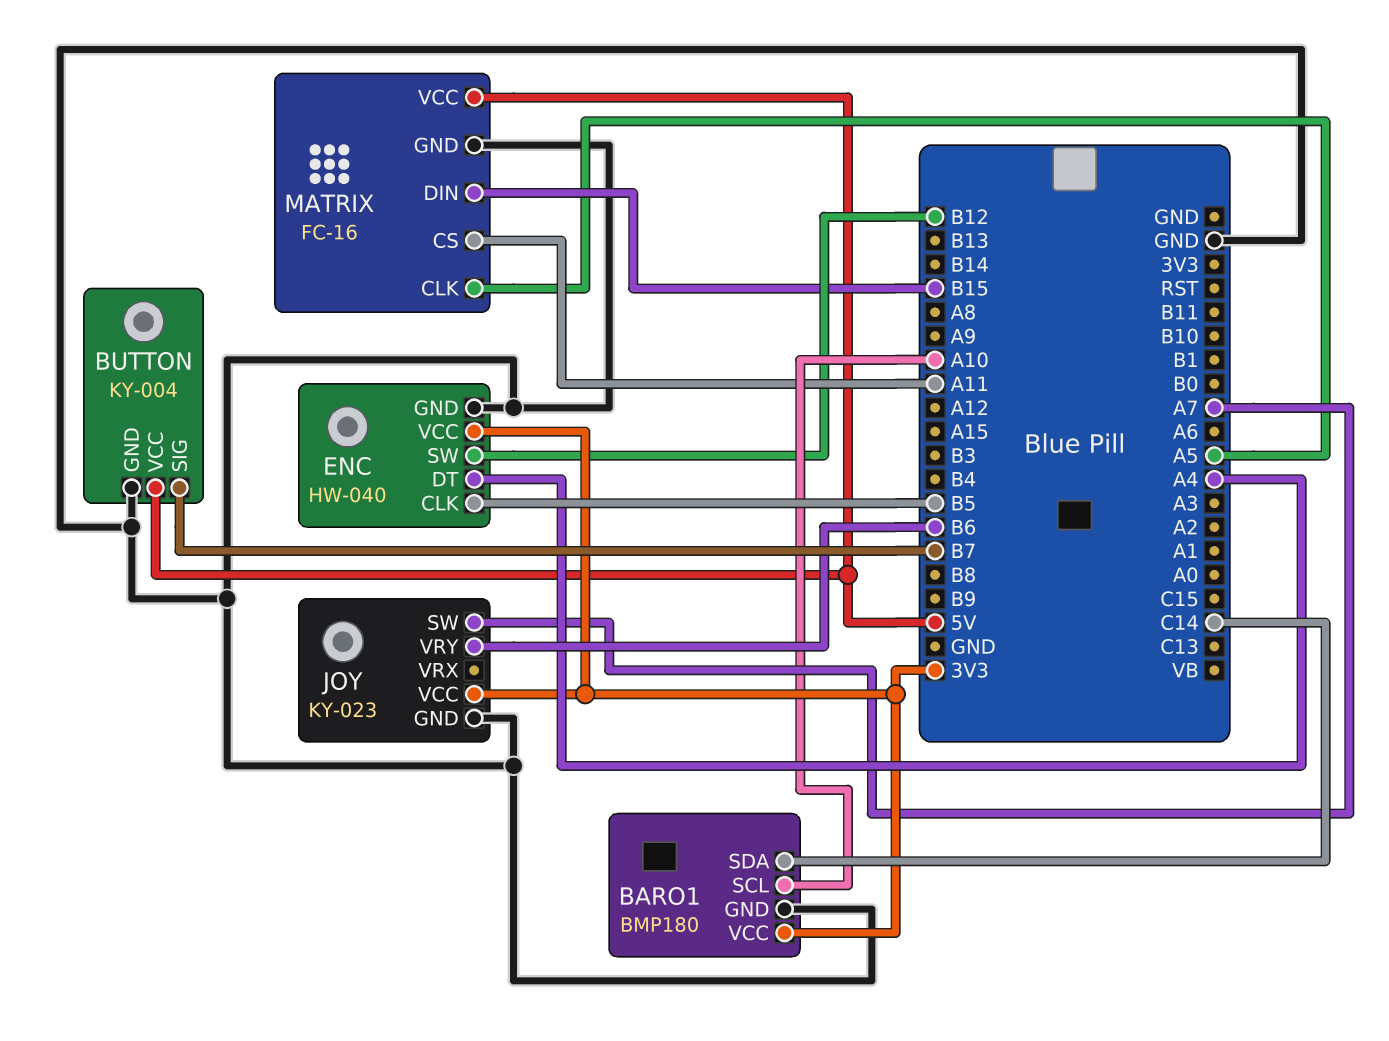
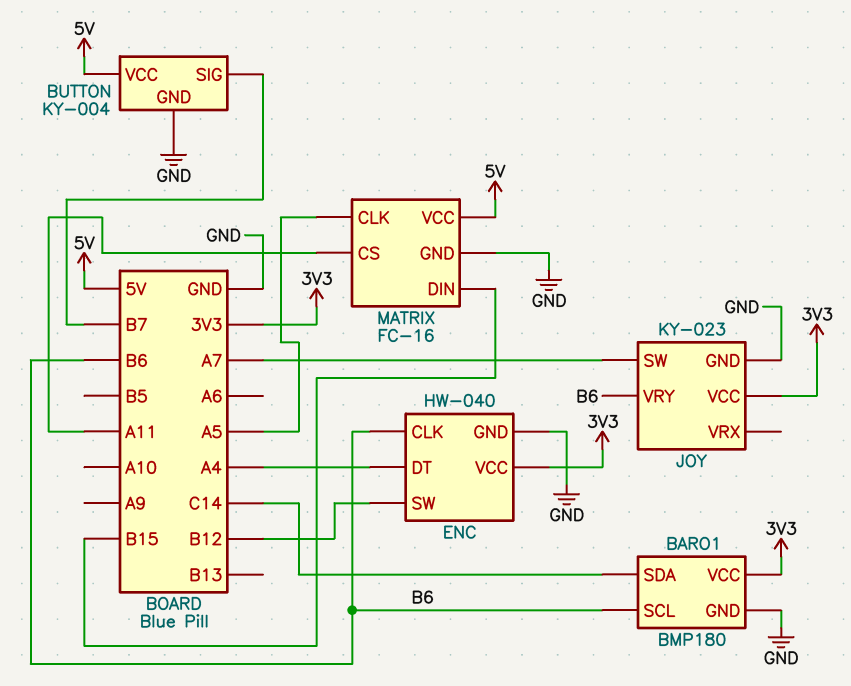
BARO1 pin SCL: A10 -> B6
ENC pin CLK: B5 -> B6

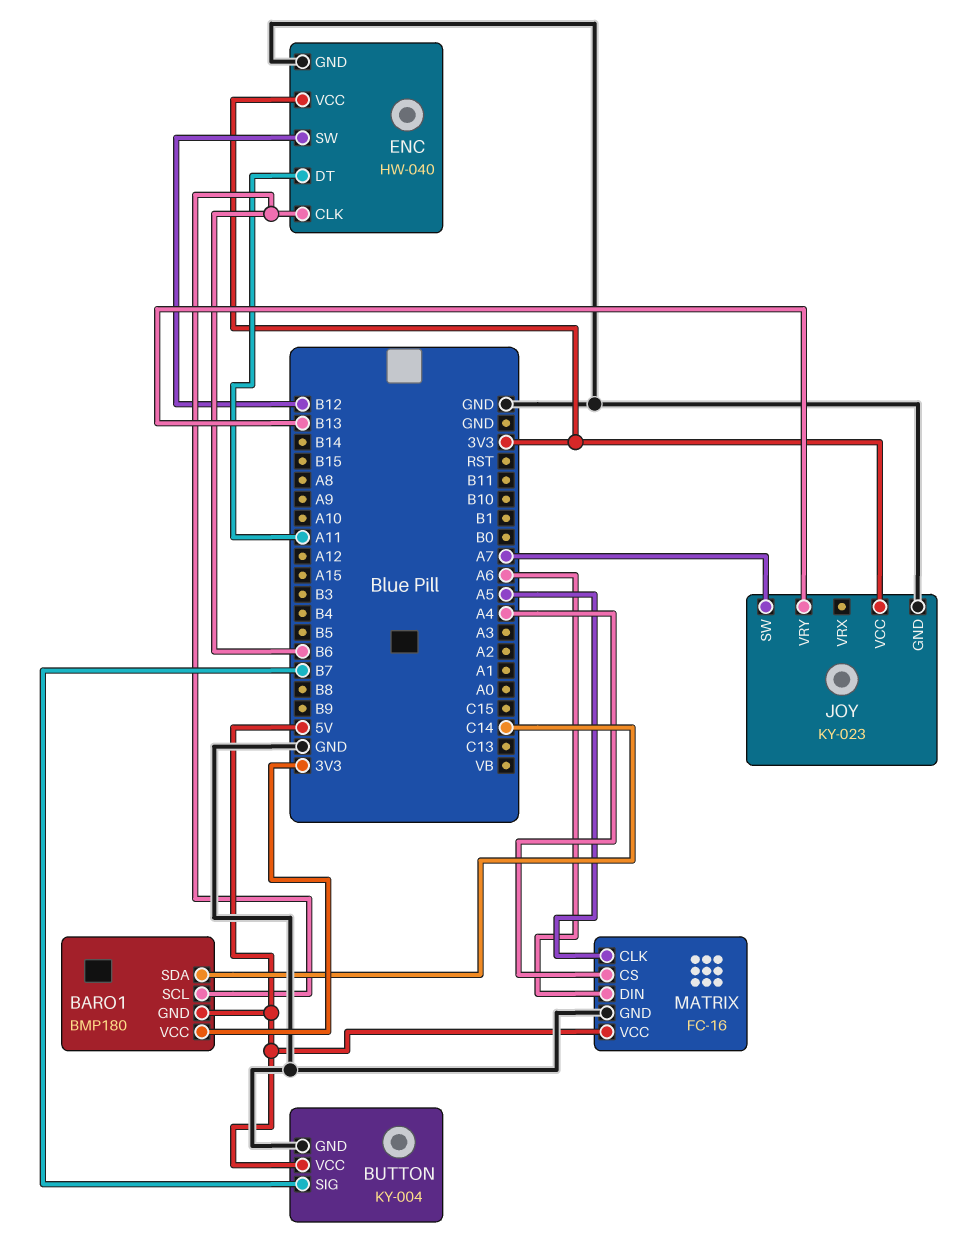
BARO1 pin GND: GND -> 5V
ENC pin DT: A4 -> A11
JOY pin VRY: B6 -> B13
MATRIX pin CS: A11 -> A4
MATRIX pin DIN: B15 -> A6

